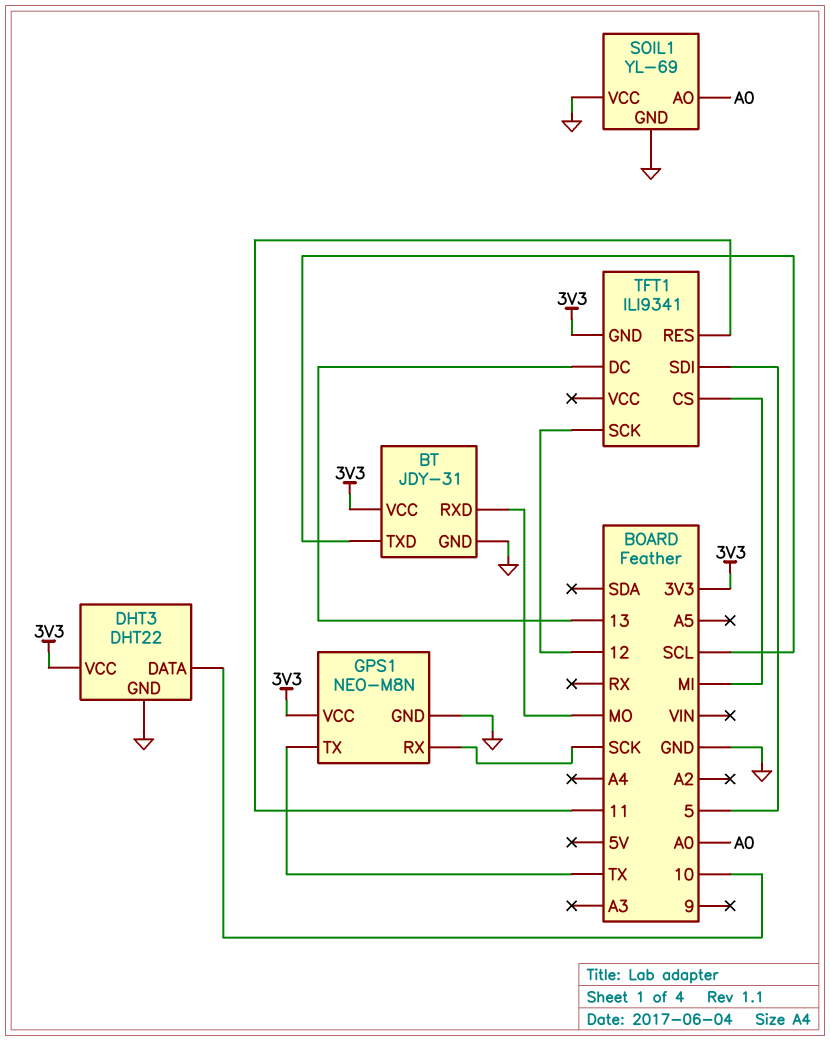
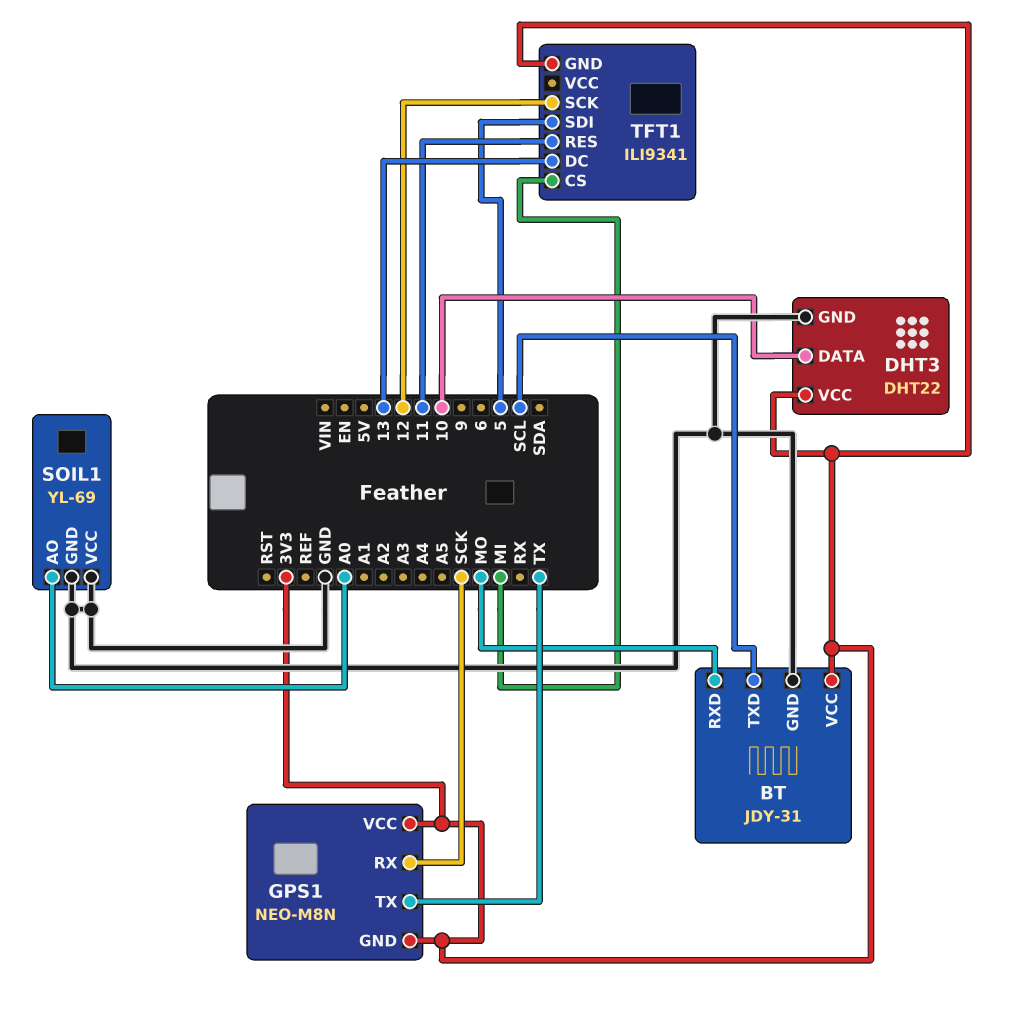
GPS1 pin GND: GND -> 3V3

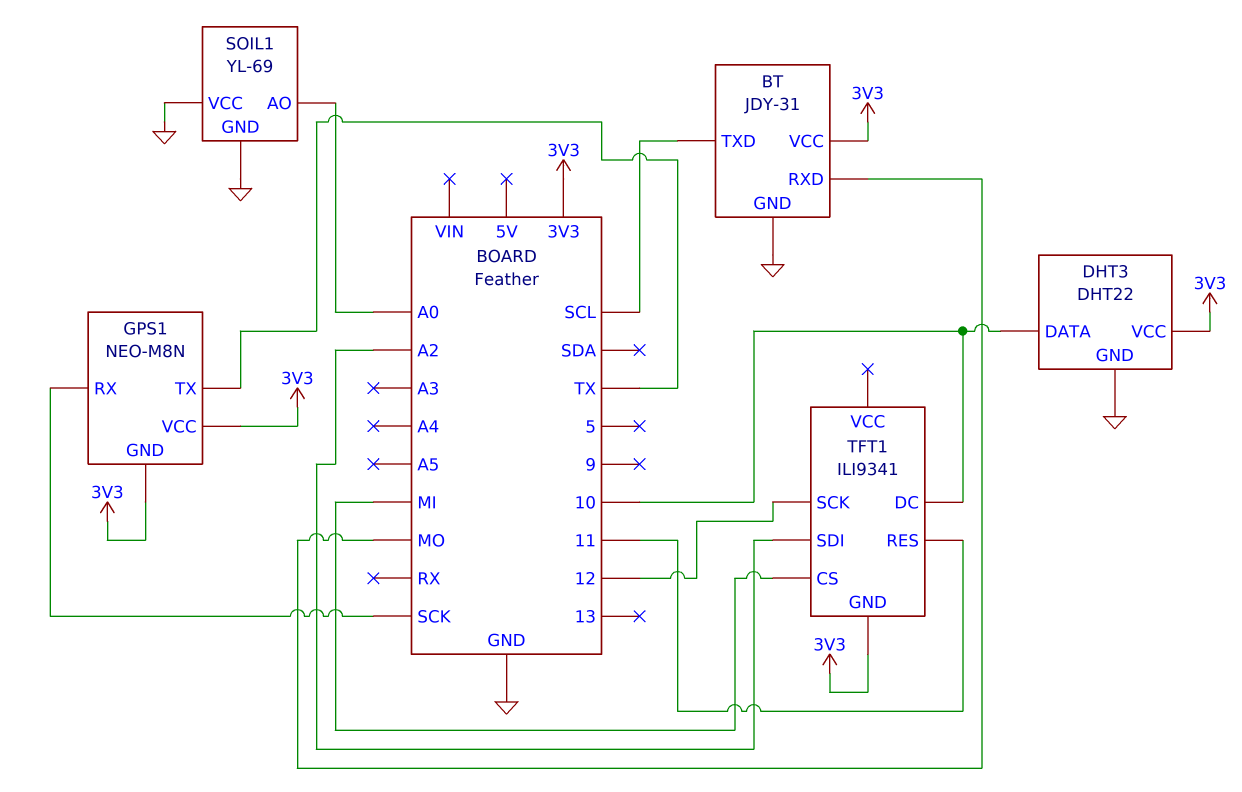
TFT1 pin DC: 13 -> 10
TFT1 pin SDI: 5 -> A2

